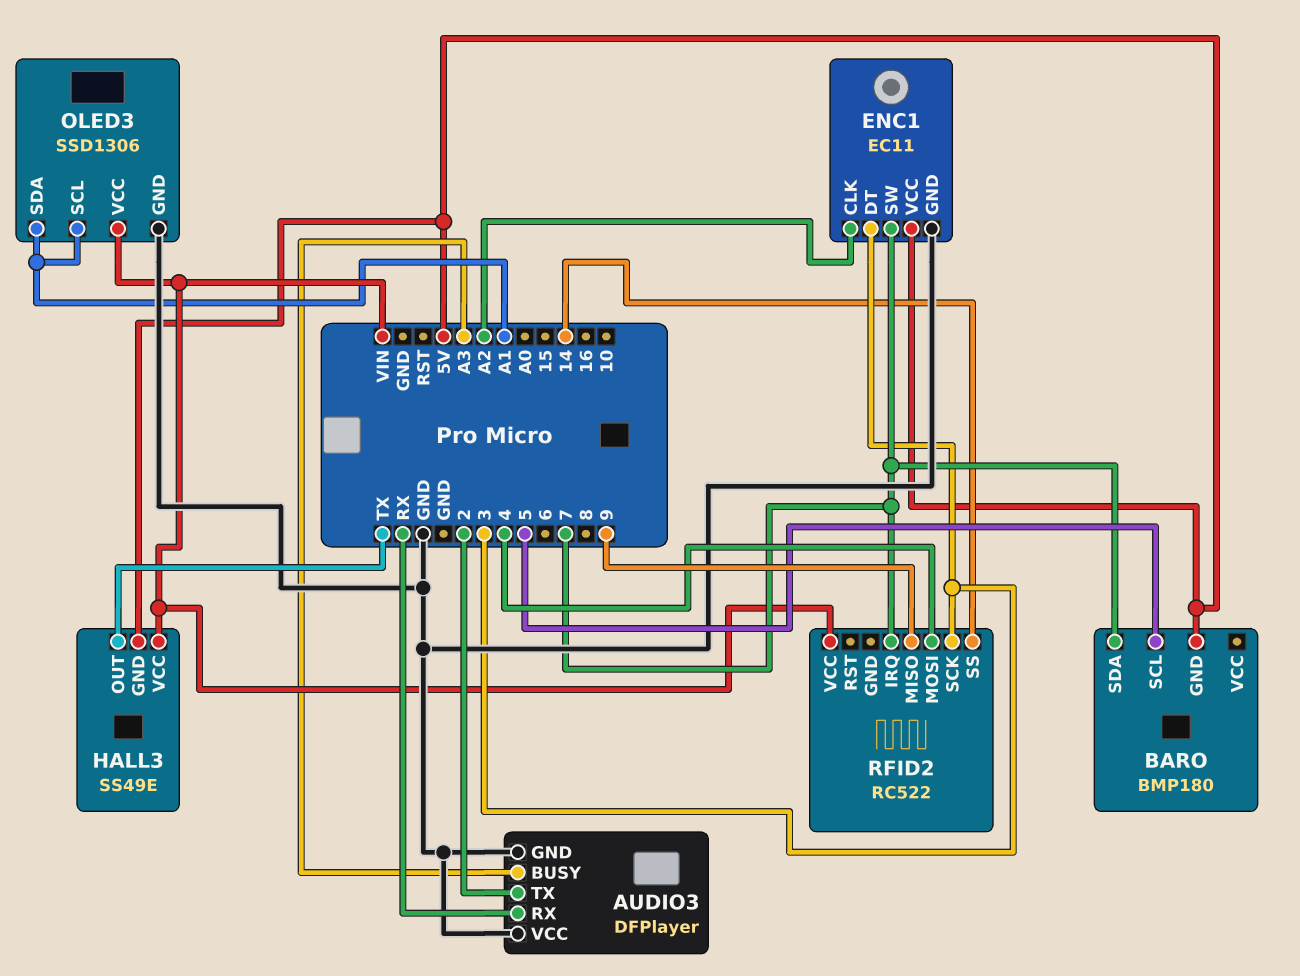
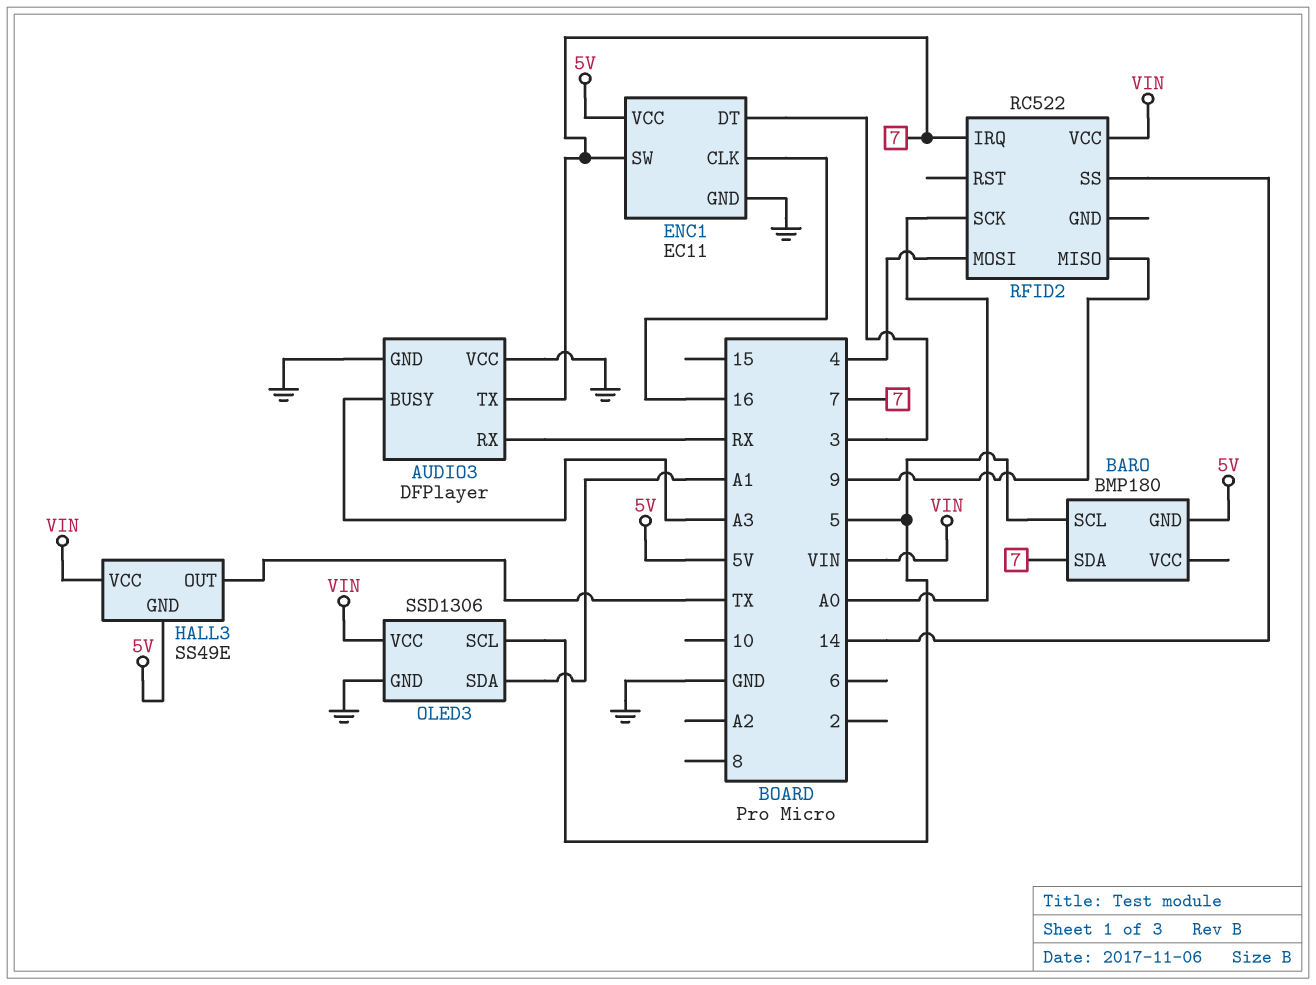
AUDIO3 pin TX: 2 -> 7
ENC1 pin CLK: A2 -> 16
OLED3 pin SCL: A1 -> 5
RFID2 pin SCK: 3 -> A0

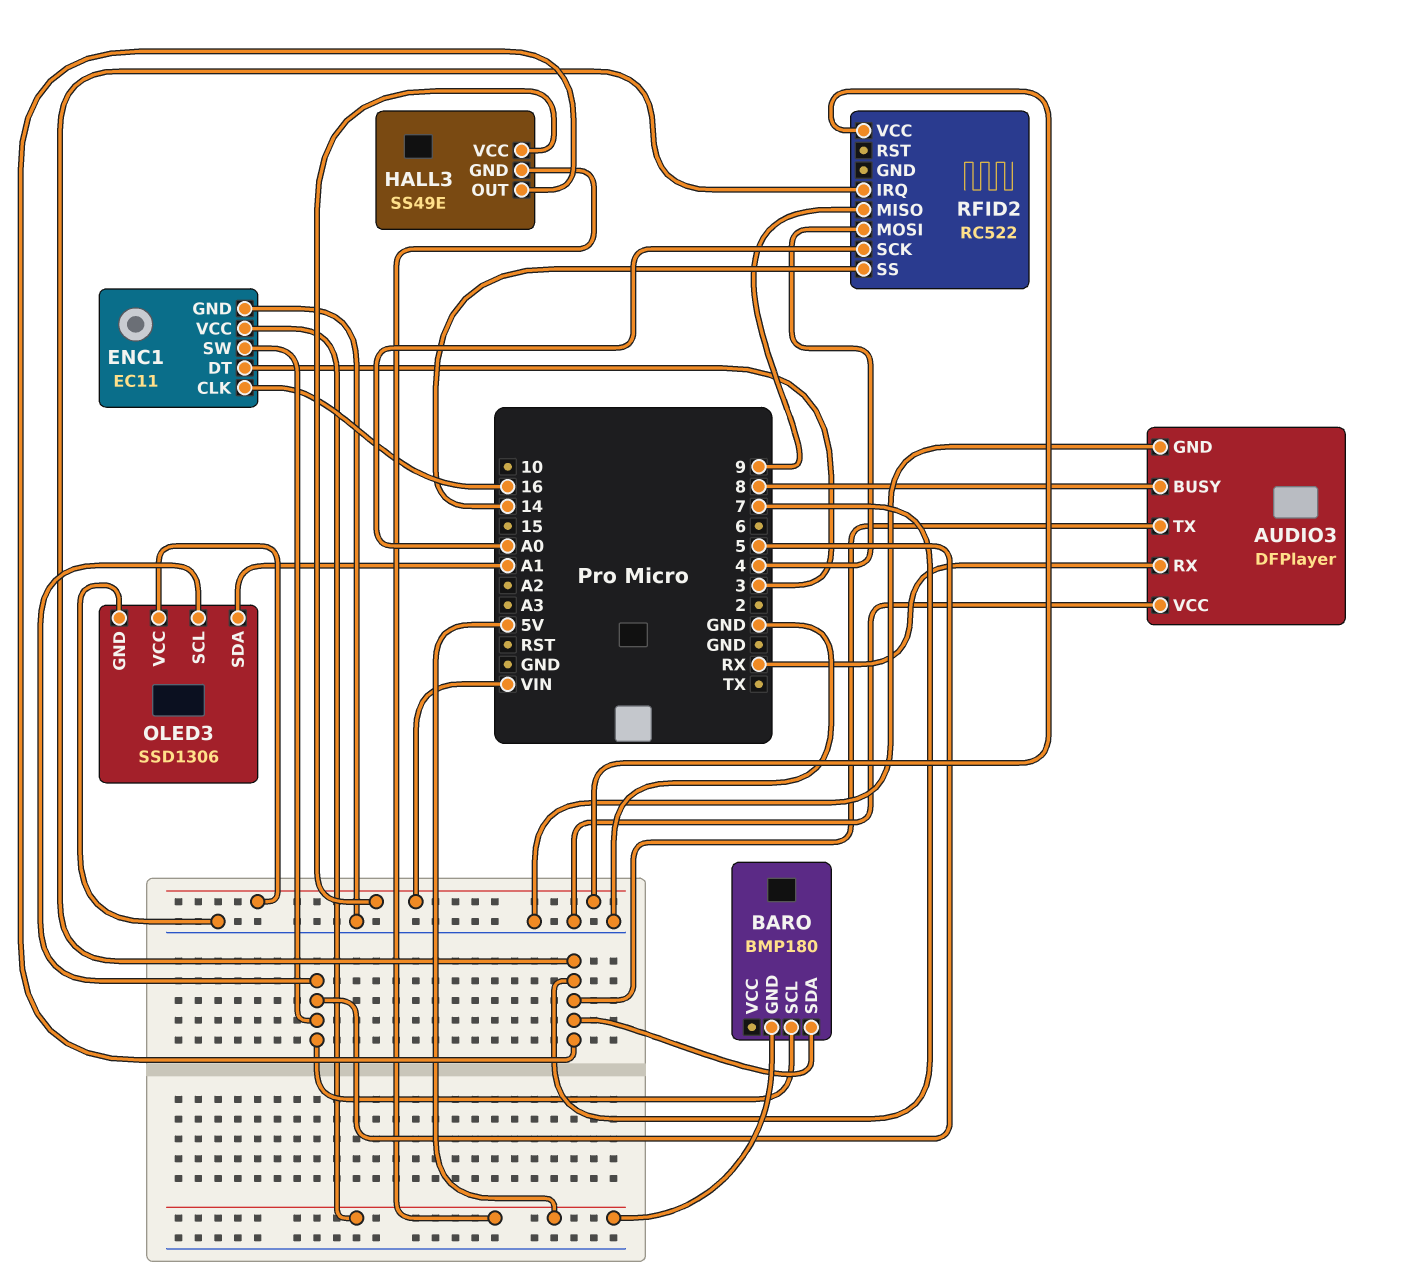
AUDIO3 pin BUSY: A3 -> 8
ENC1 pin SW: 7 -> 5
HALL3 pin OUT: TX -> 7

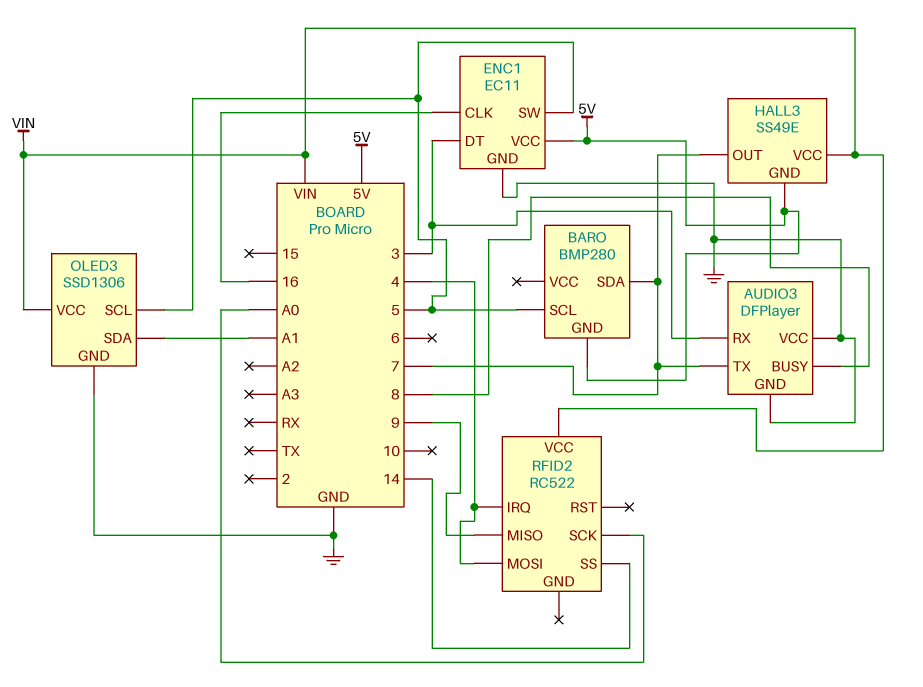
AUDIO3 pin RX: RX -> 3
BARO: BMP180 -> BMP280
RFID2 pin IRQ: 7 -> 4

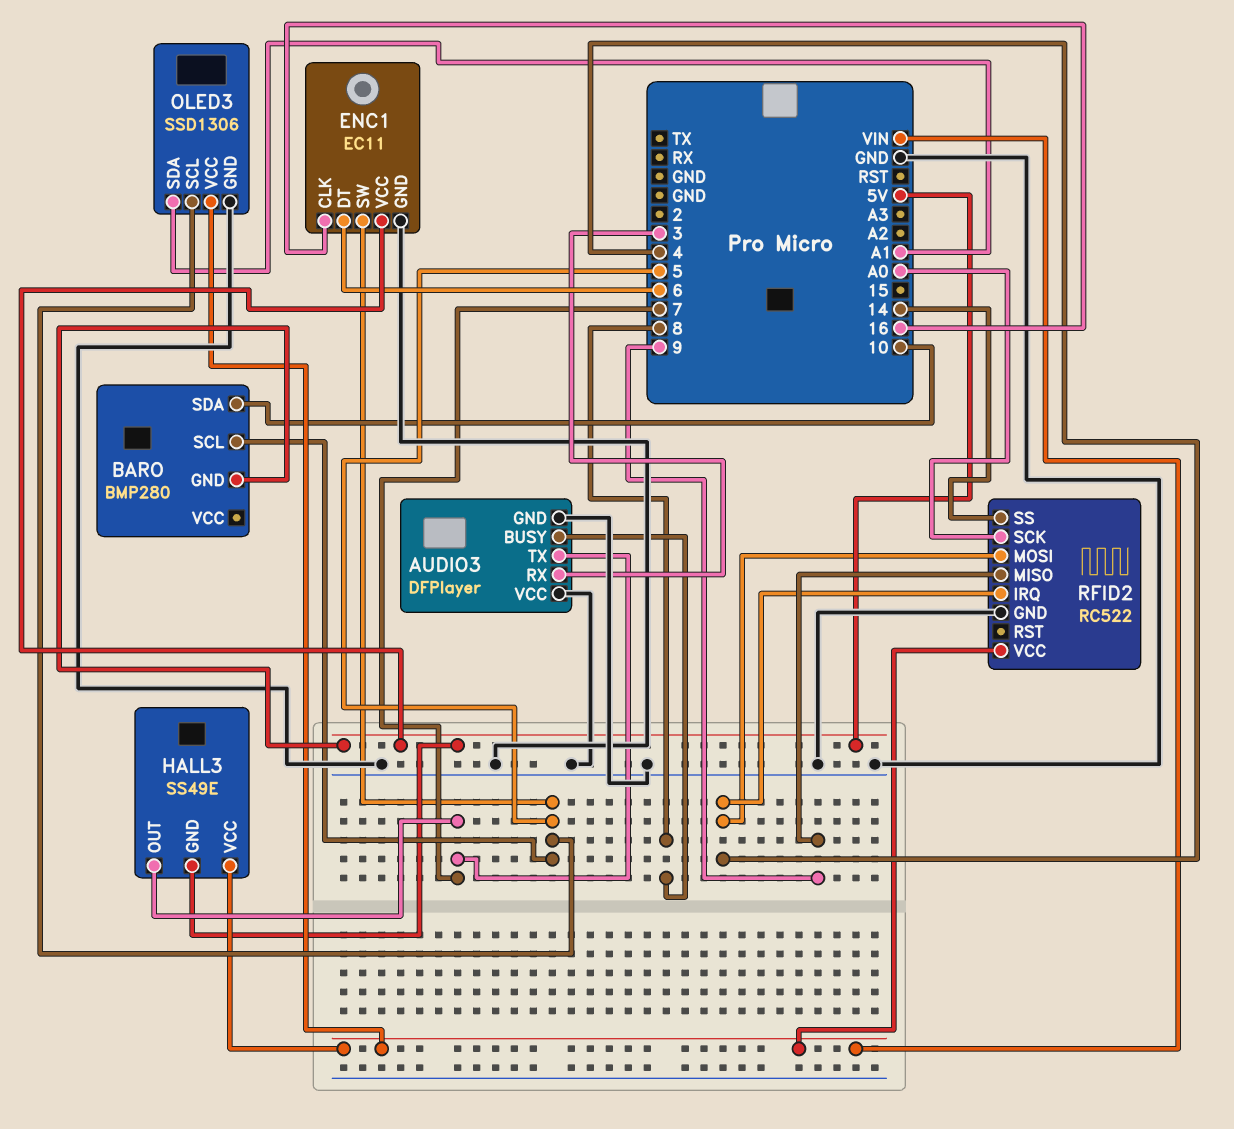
BARO pin SDA: 7 -> 10
ENC1 pin DT: 3 -> 6
RFID2 pin GND: none -> GND

